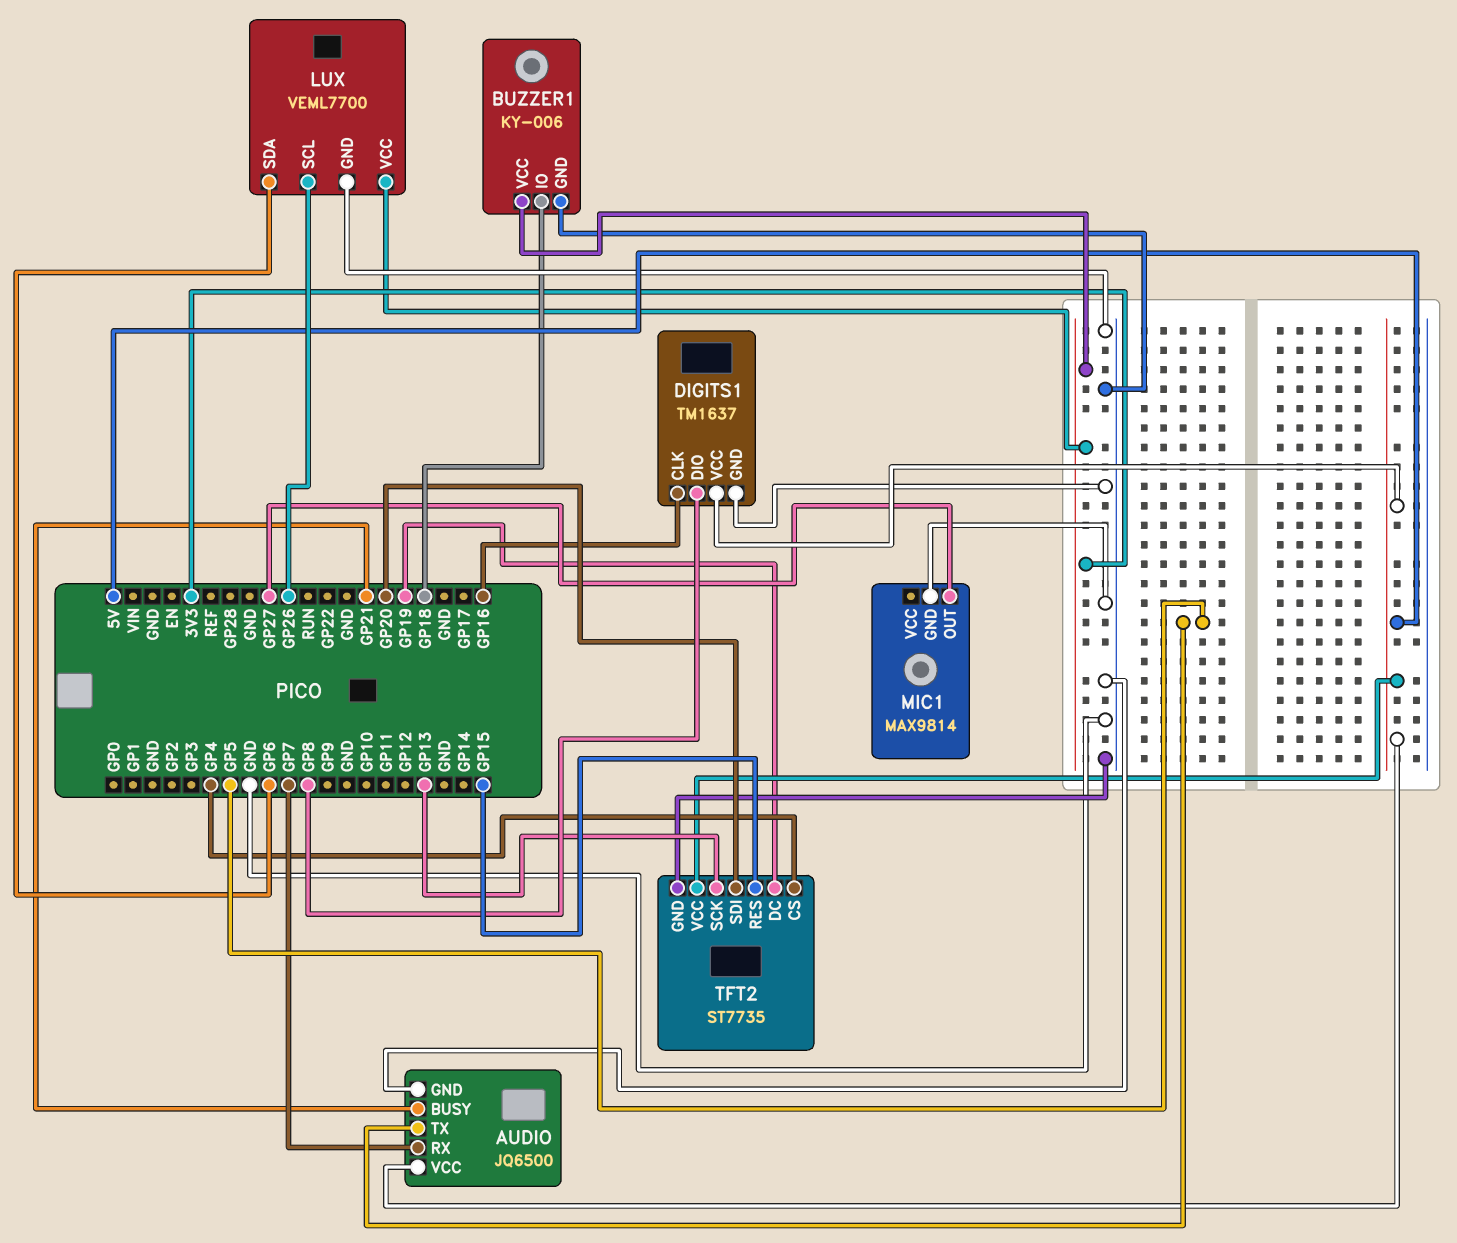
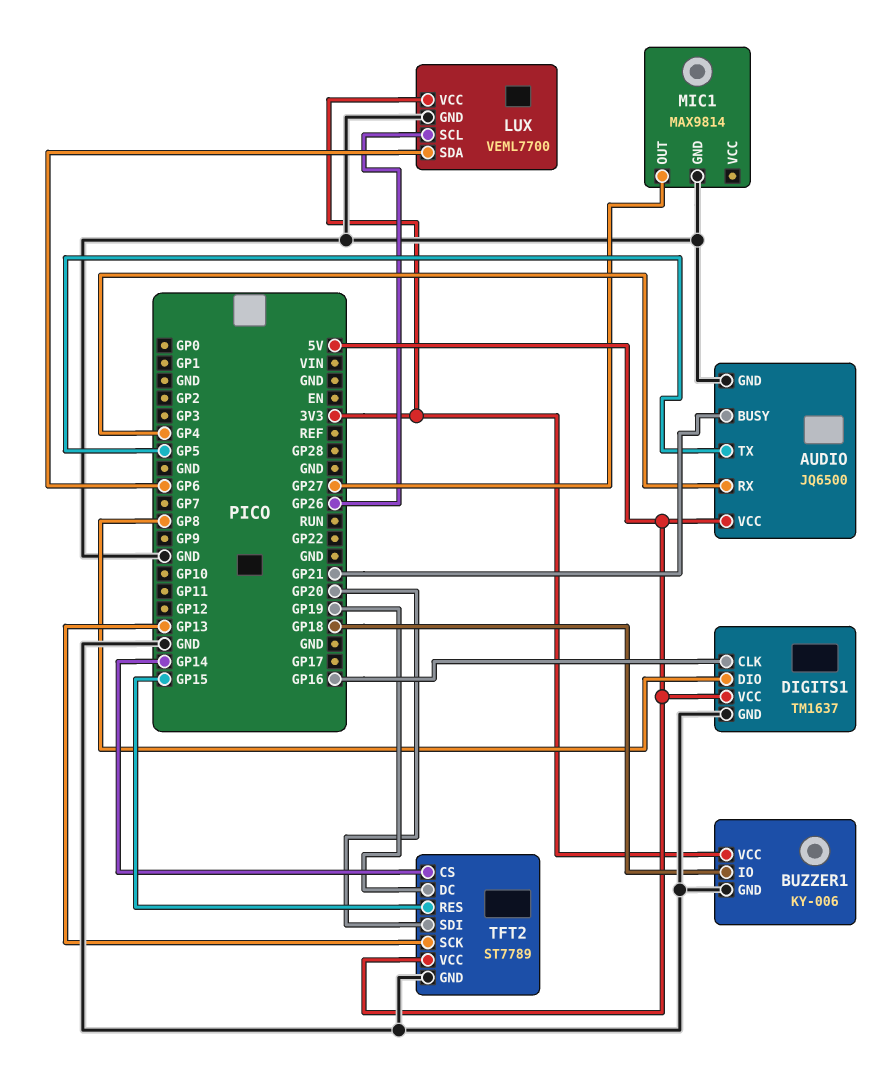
AUDIO pin RX: GP7 -> GP4
TFT2: ST7735 -> ST7789
TFT2 pin CS: GP4 -> GP14

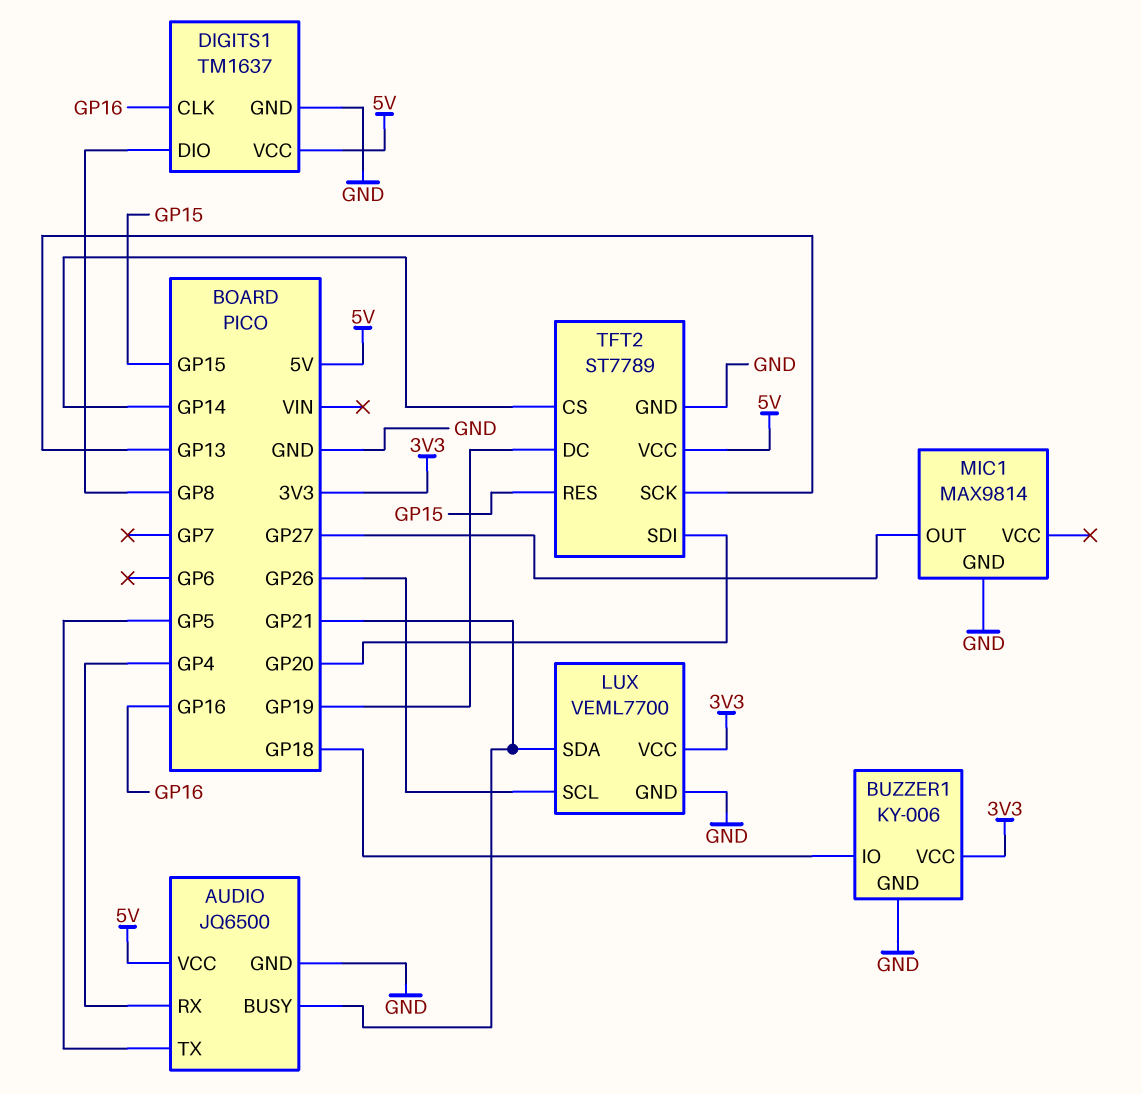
LUX pin SDA: GP6 -> GP21

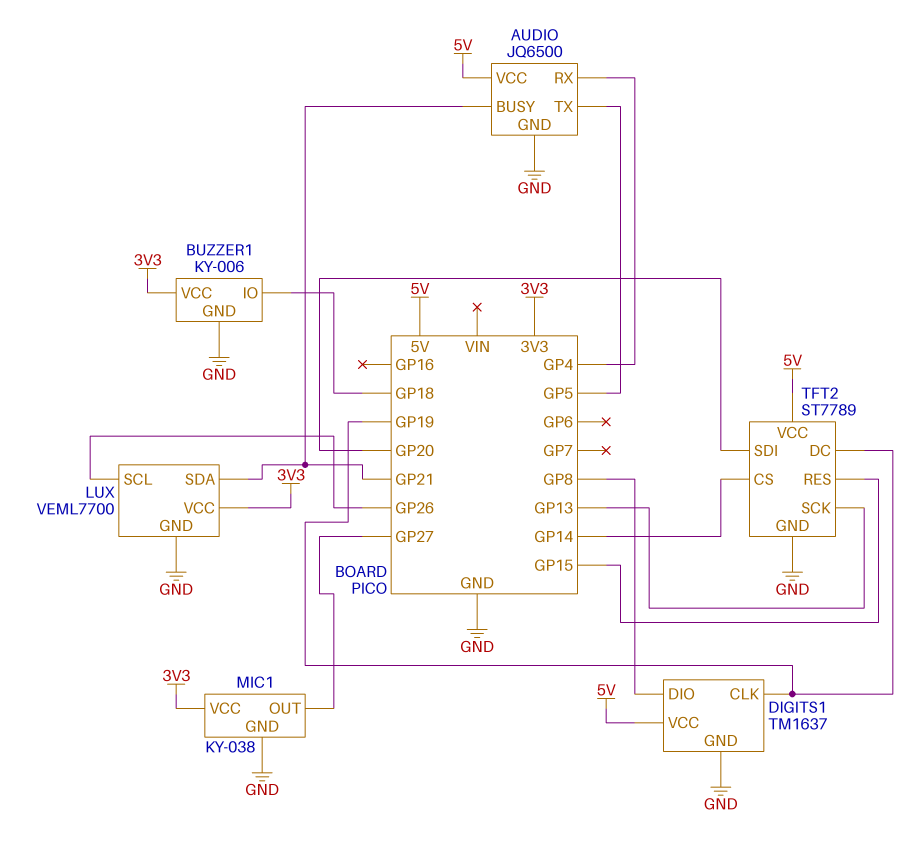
DIGITS1 pin CLK: GP16 -> GP19
MIC1: MAX9814 -> KY-038
MIC1 pin VCC: none -> 3V3

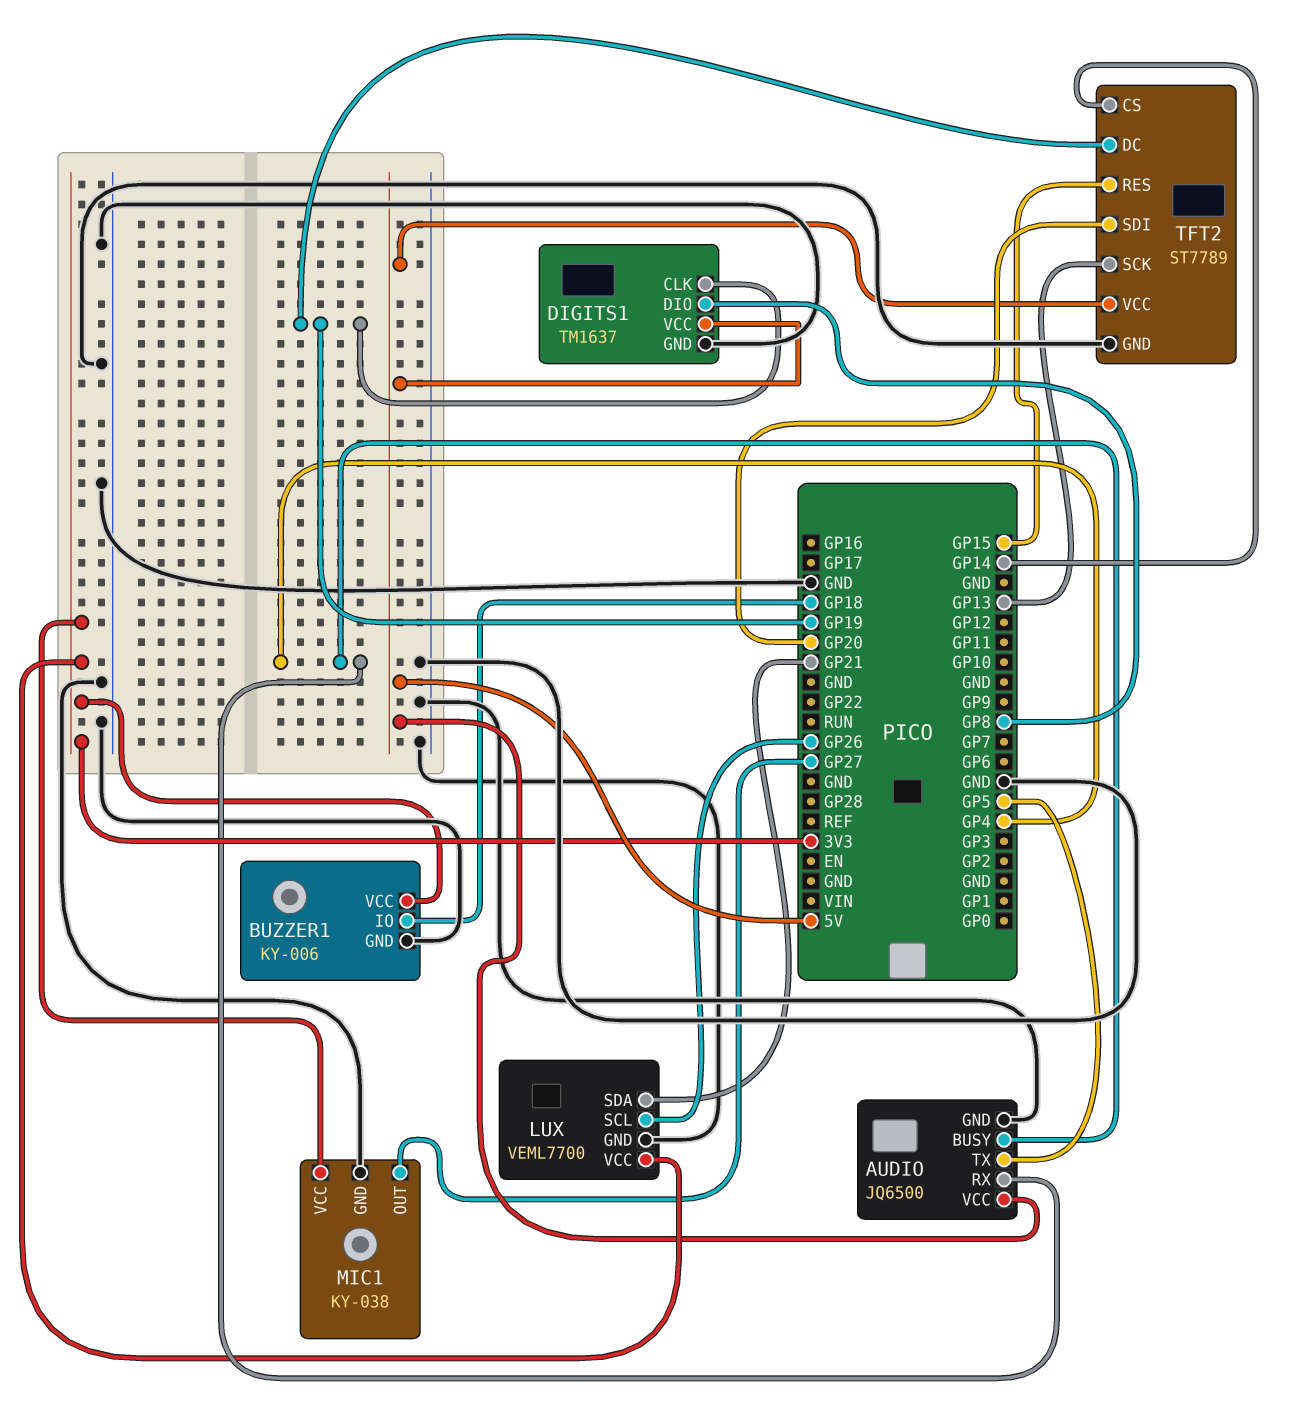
AUDIO pin BUSY: GP21 -> GP4

